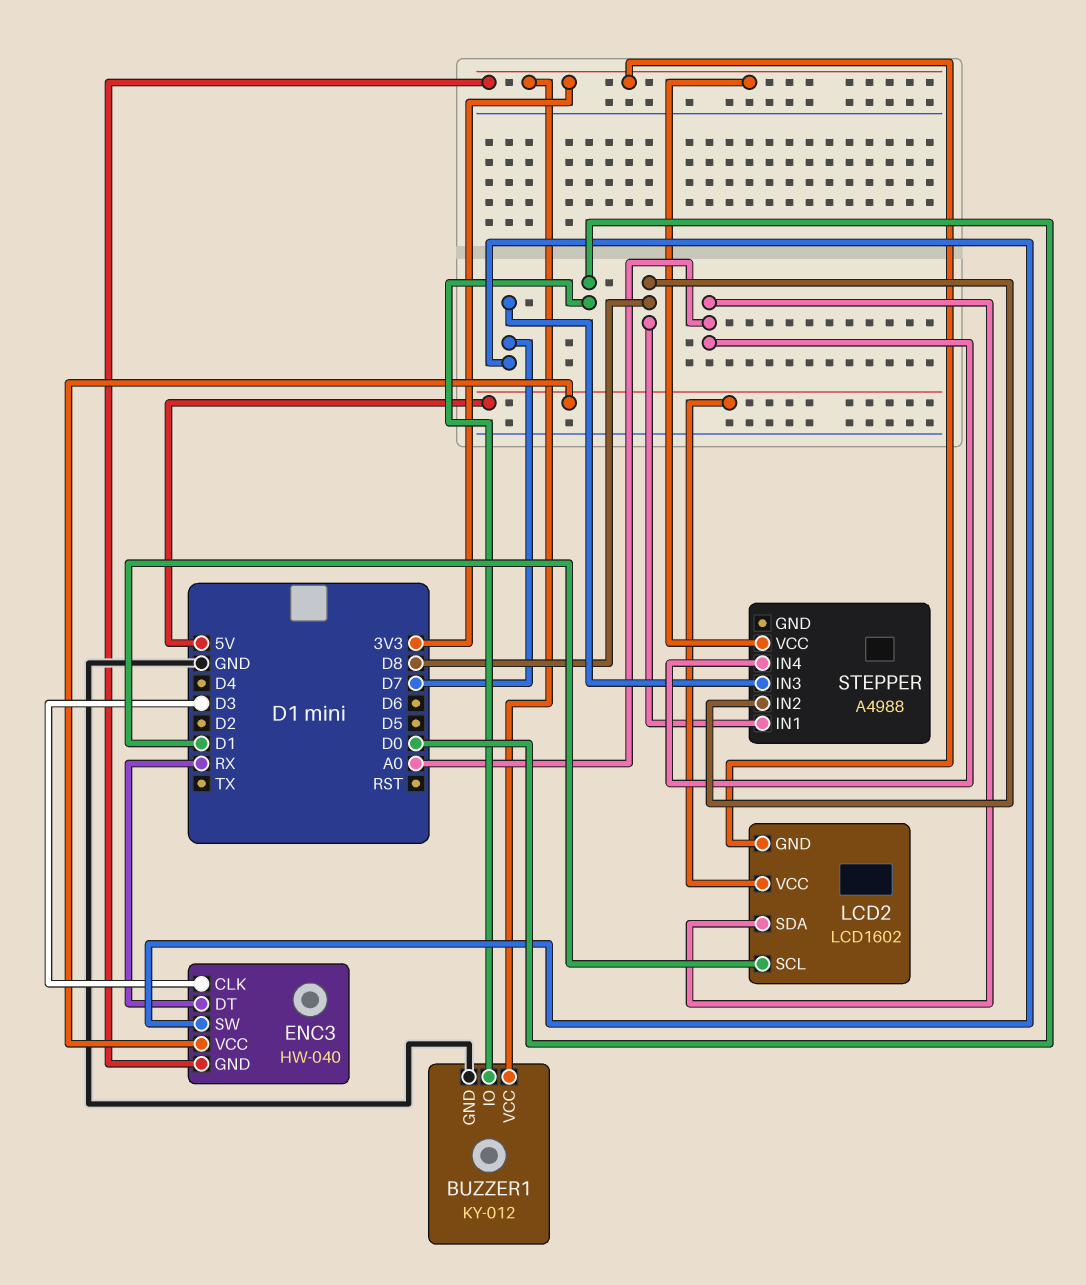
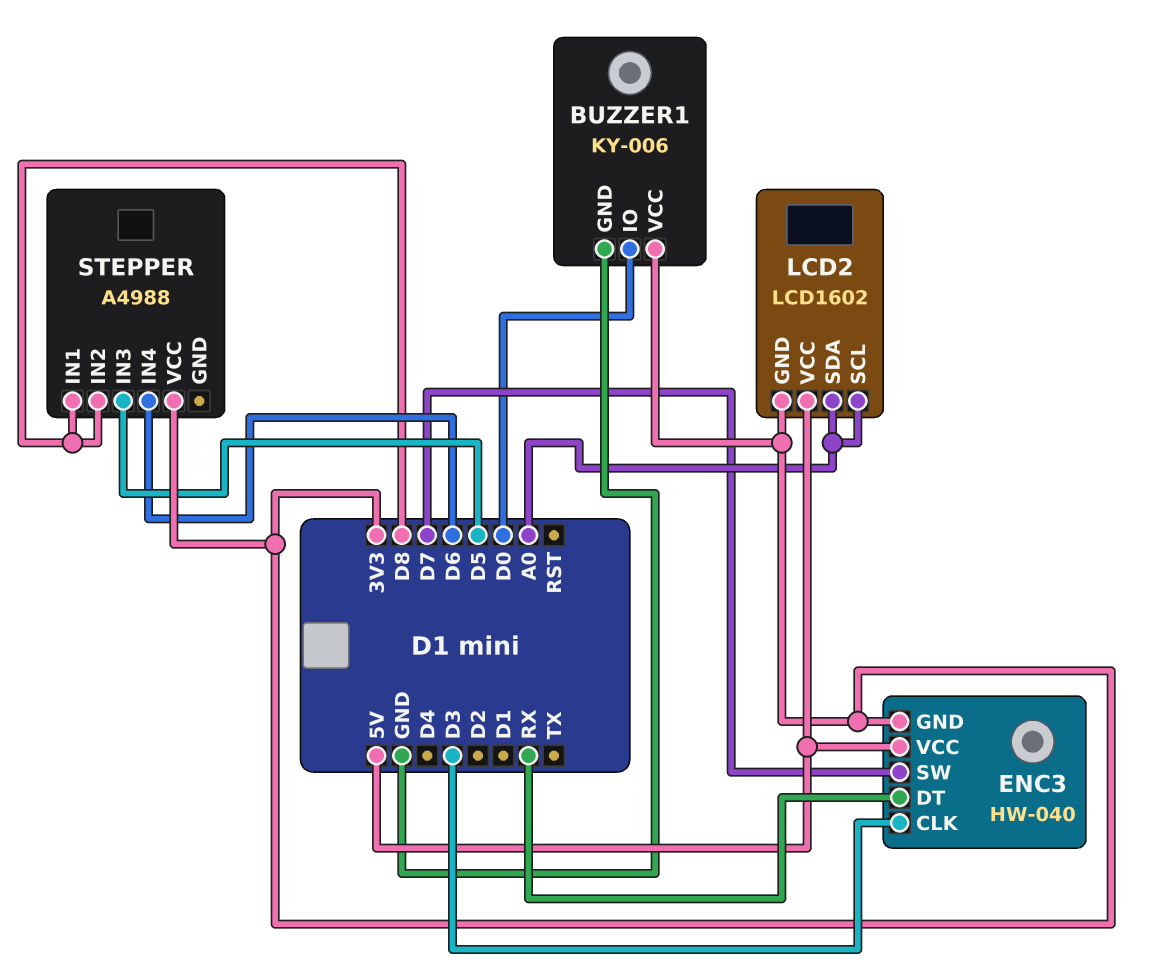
BUZZER1: KY-012 -> KY-006
LCD2 pin SCL: D1 -> A0
STEPPER pin IN3: D7 -> D5
STEPPER pin IN4: A0 -> D6

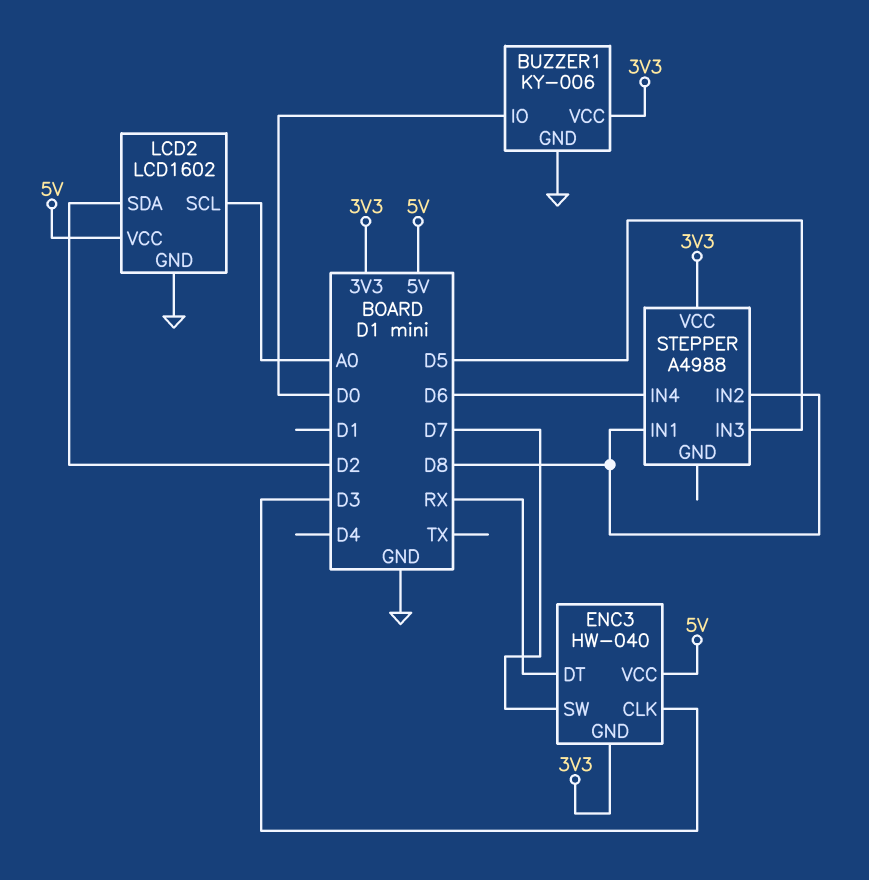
LCD2 pin GND: 3V3 -> GND
LCD2 pin SDA: A0 -> D2

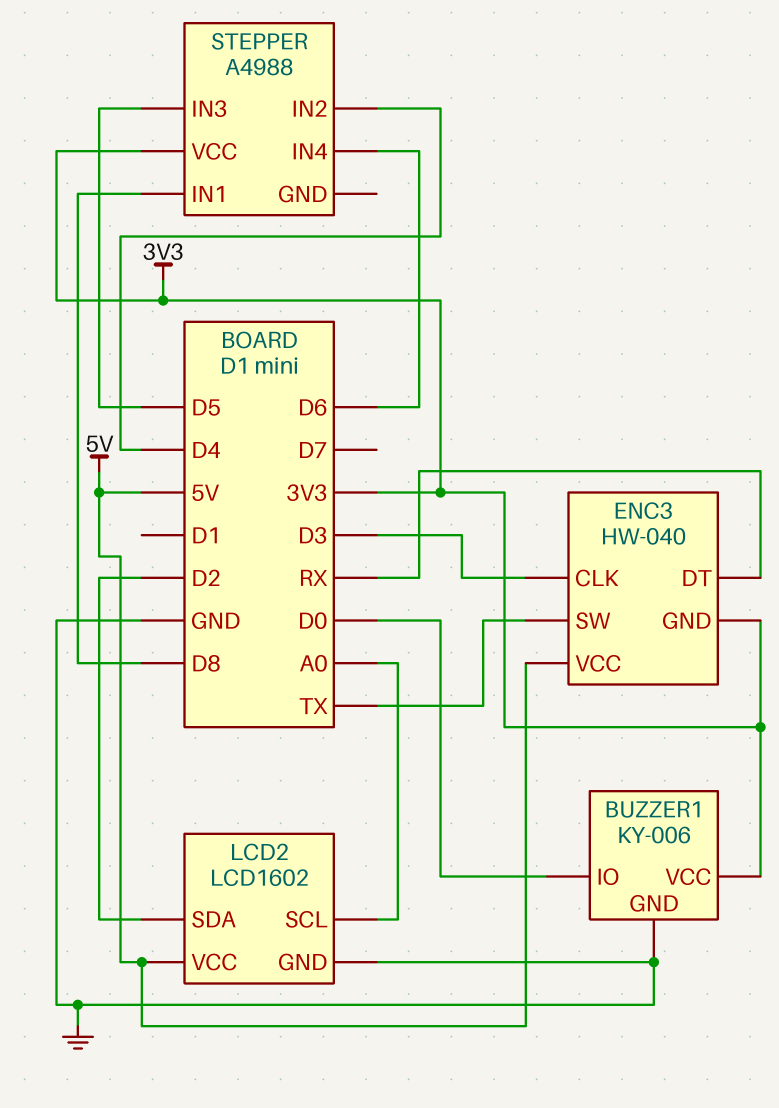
ENC3 pin SW: D7 -> TX
STEPPER pin IN2: D8 -> D4

